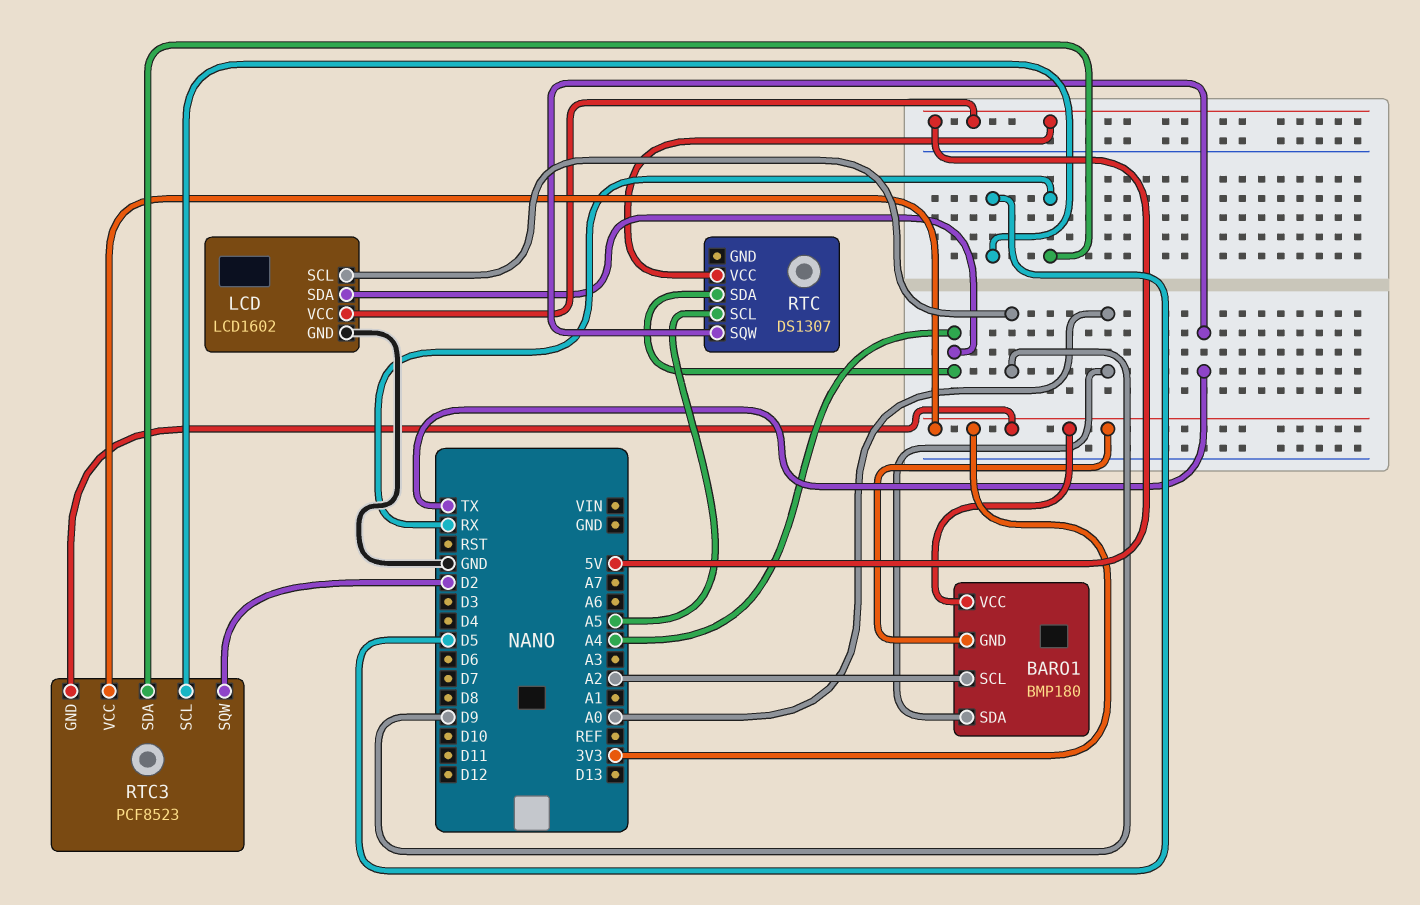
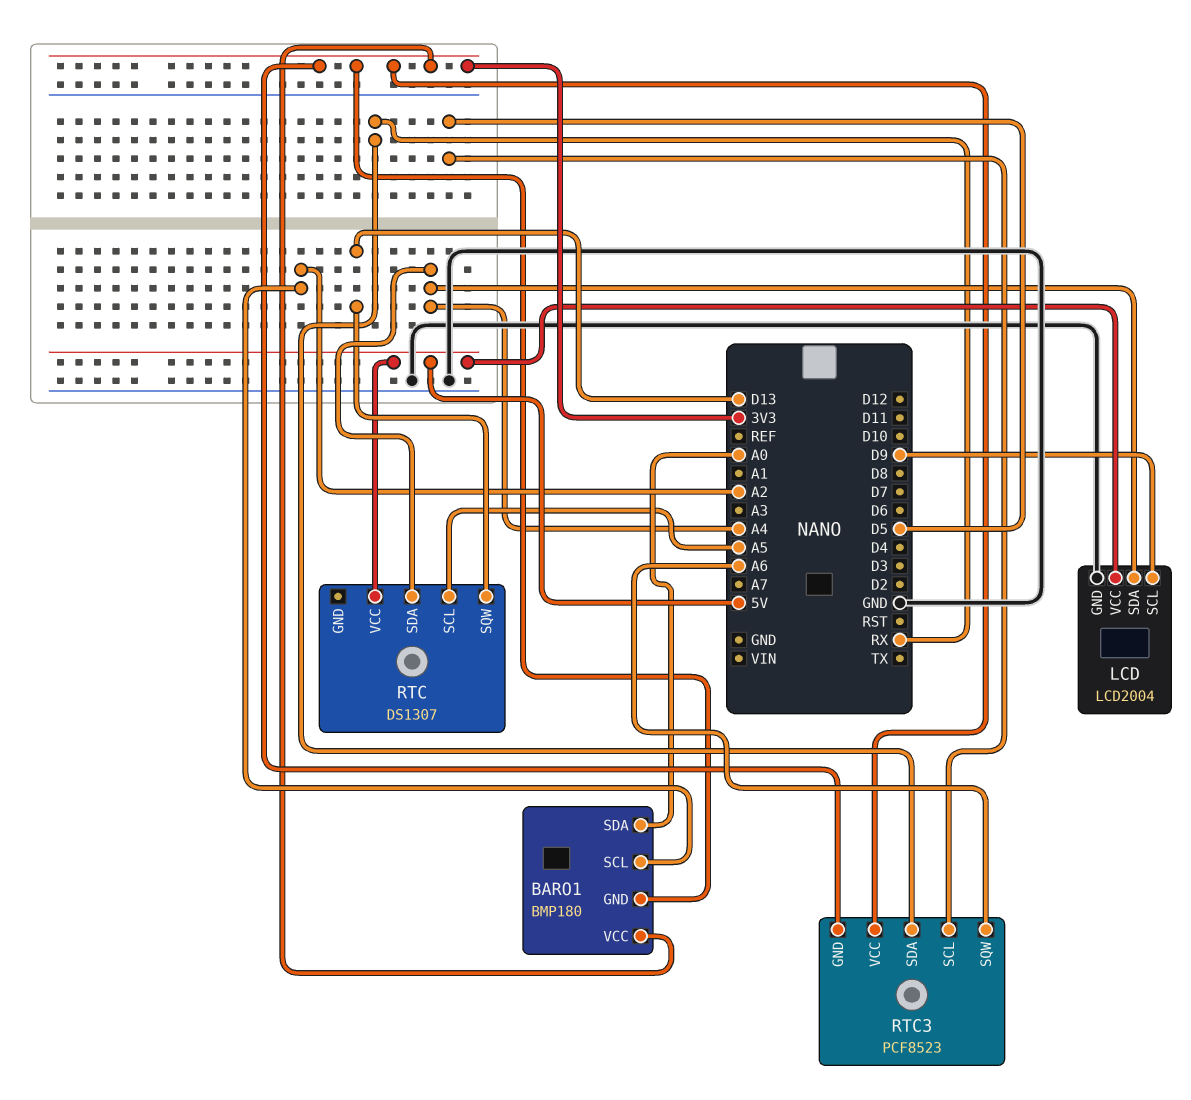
LCD: LCD1602 -> LCD2004
RTC pin SQW: TX -> D13
RTC3 pin SQW: D2 -> A6

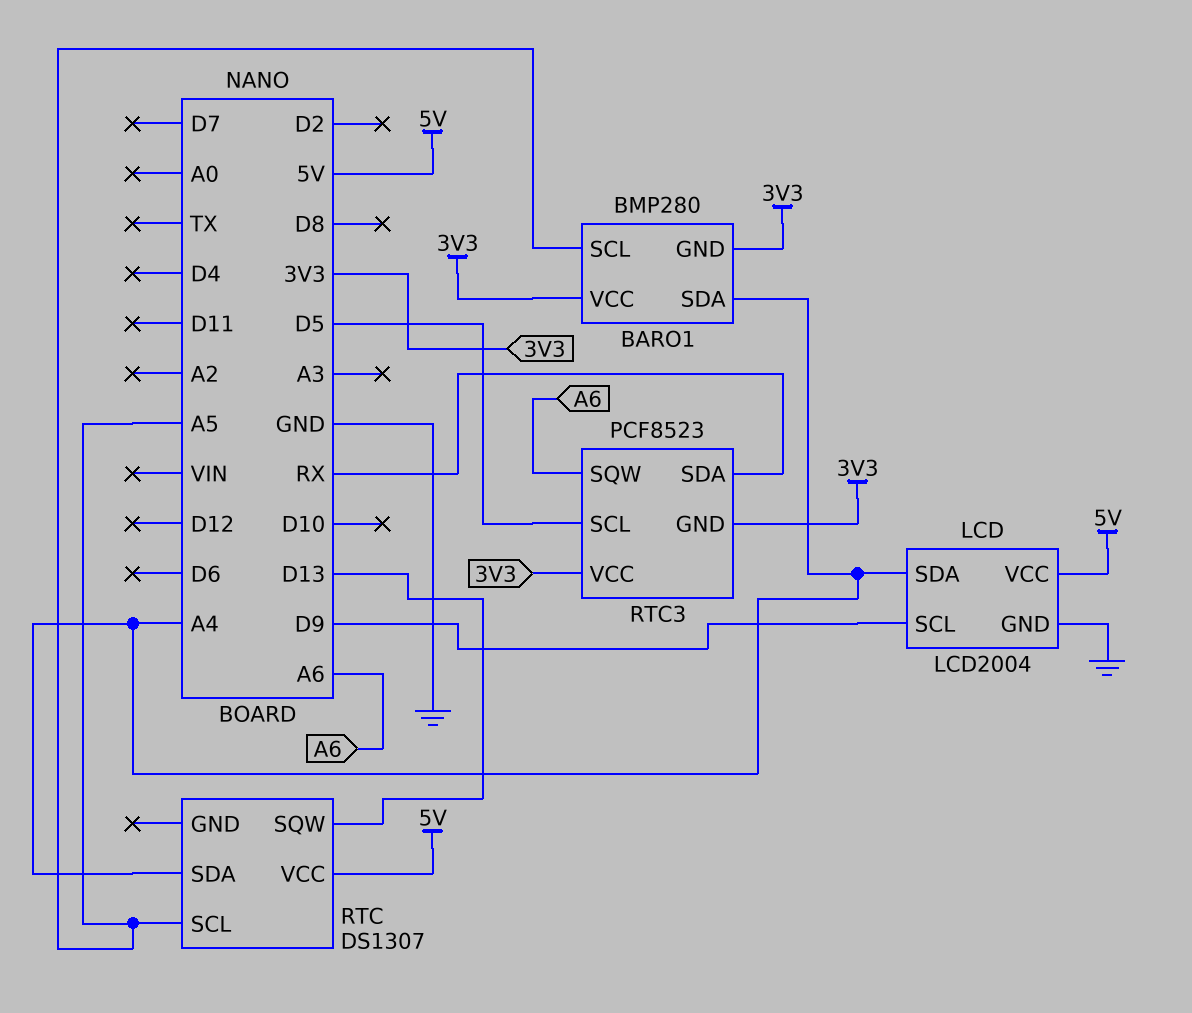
BARO1: BMP180 -> BMP280
BARO1 pin SCL: A2 -> A5
BARO1 pin SDA: A0 -> A4

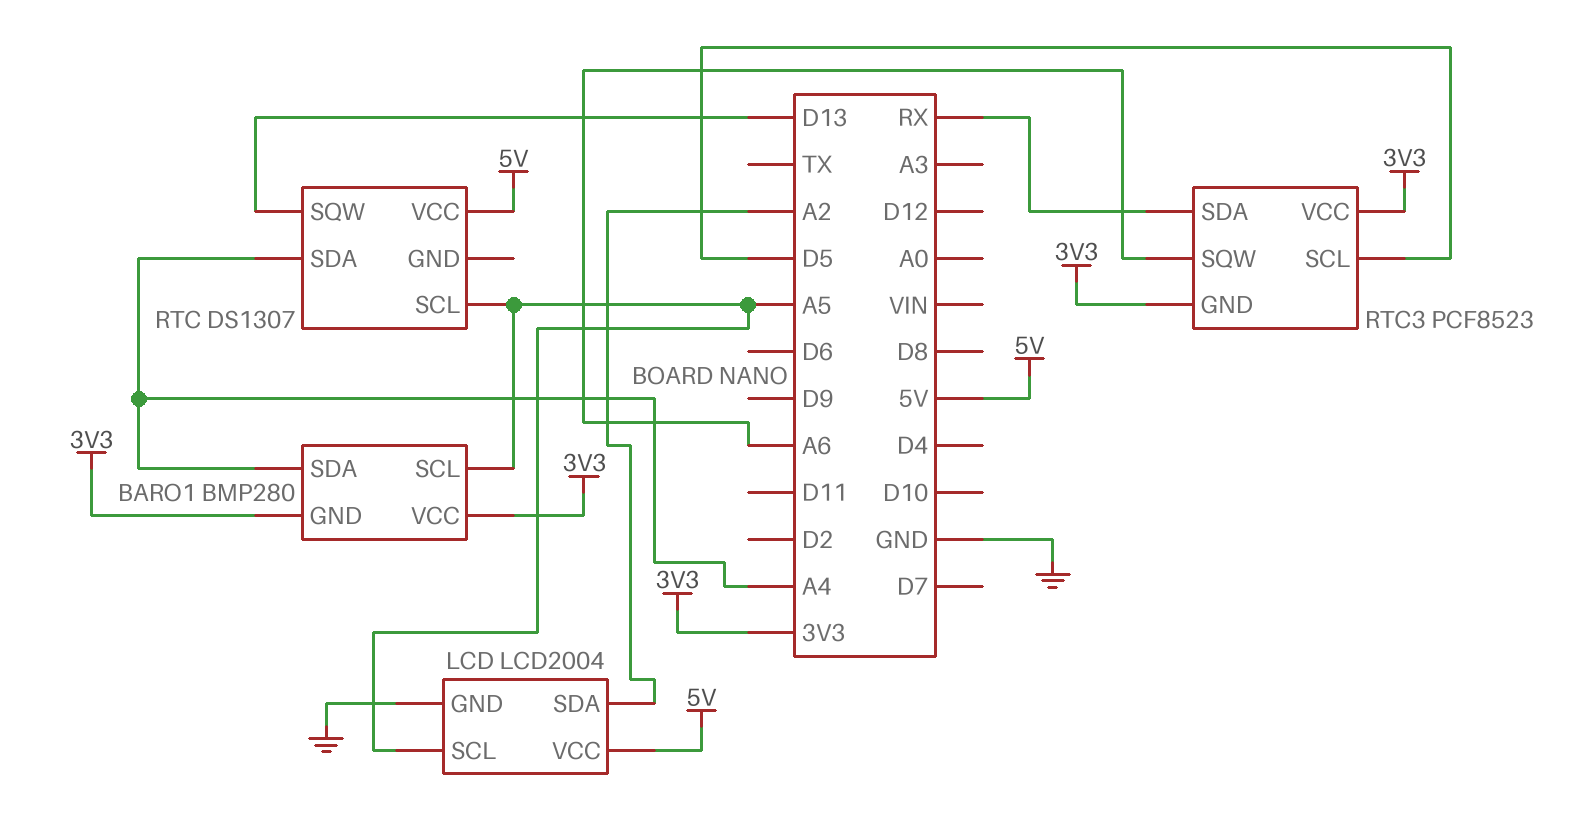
LCD pin SCL: D9 -> A5
LCD pin SDA: A4 -> A2

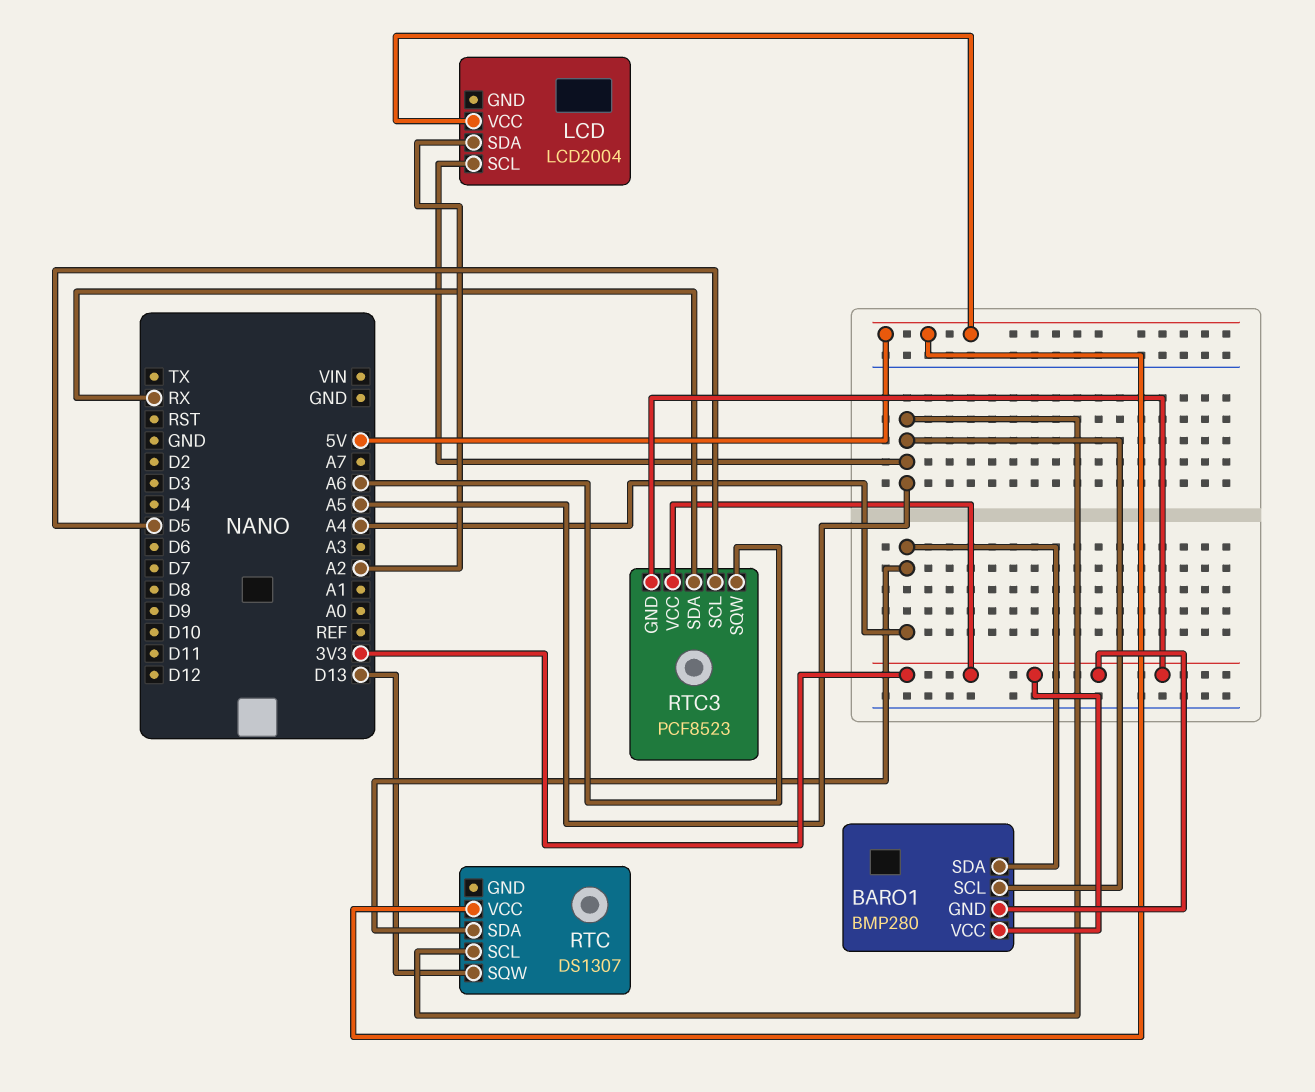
LCD pin GND: GND -> none

